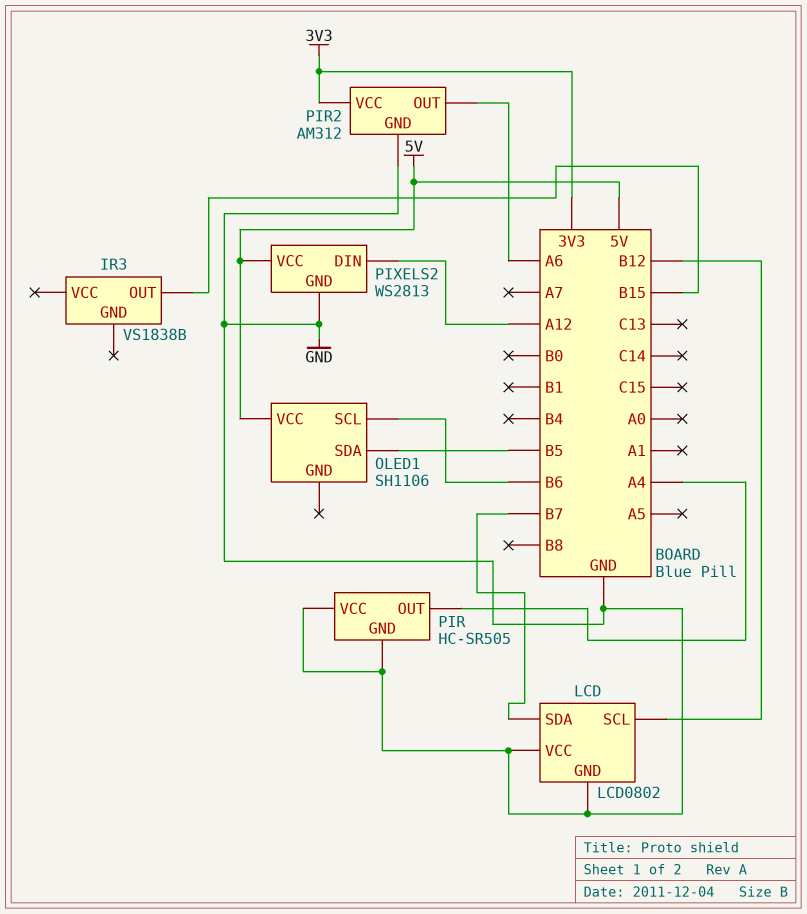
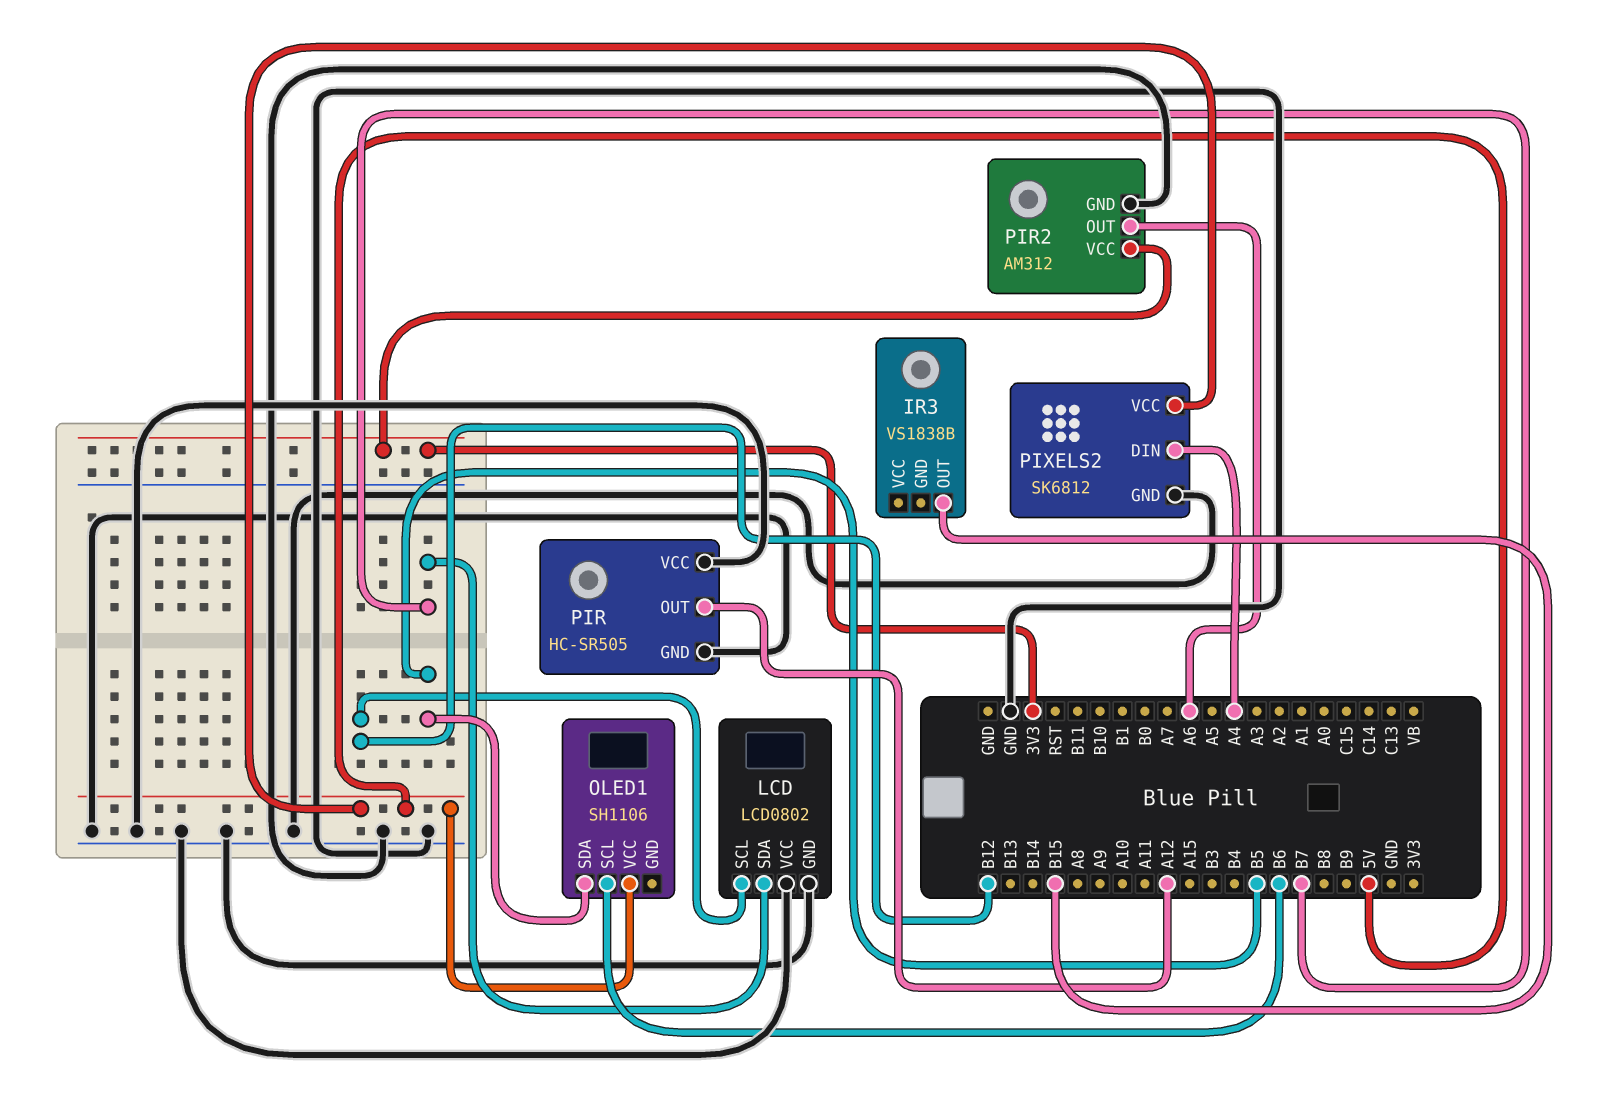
PIR pin OUT: A4 -> A12
PIXELS2: WS2813 -> SK6812
PIXELS2 pin DIN: A12 -> A4

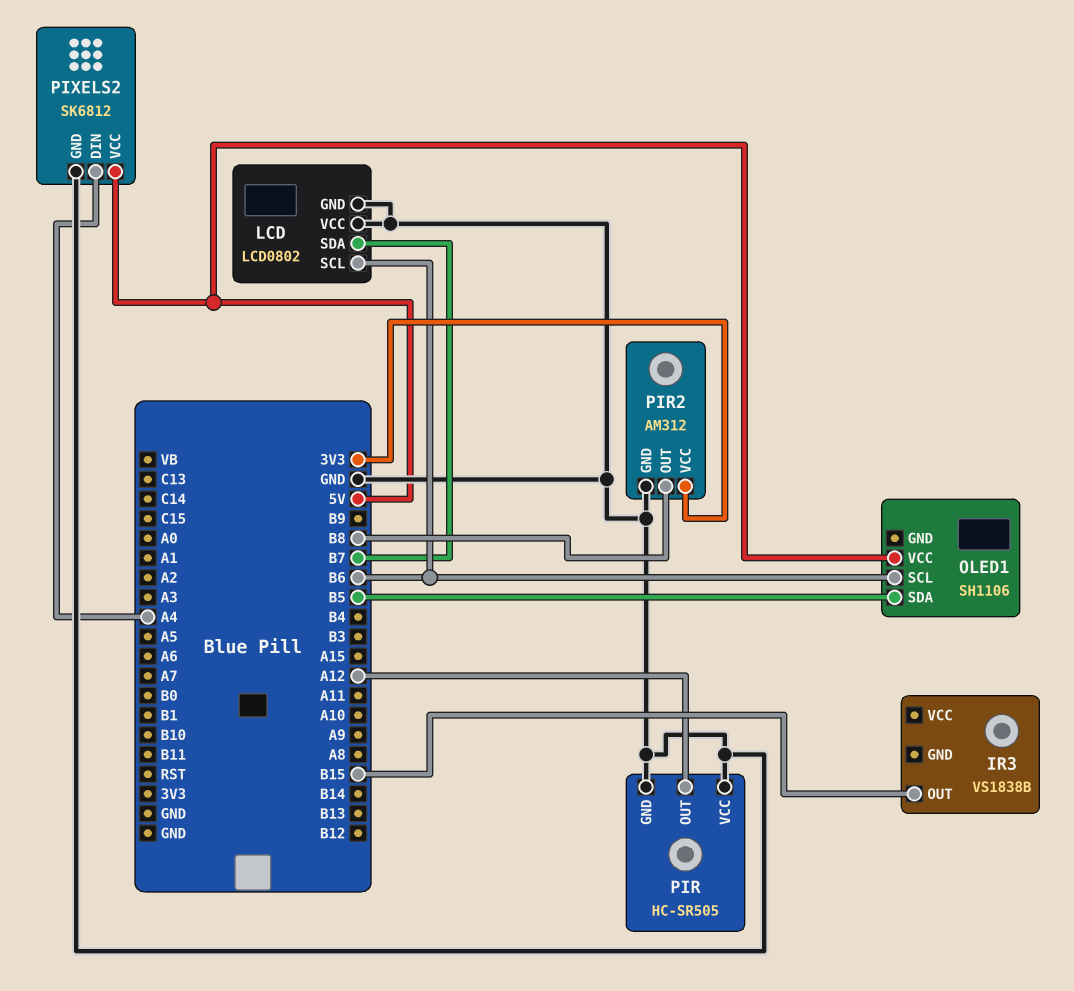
LCD pin SCL: B12 -> B6
PIR2 pin OUT: A6 -> B8

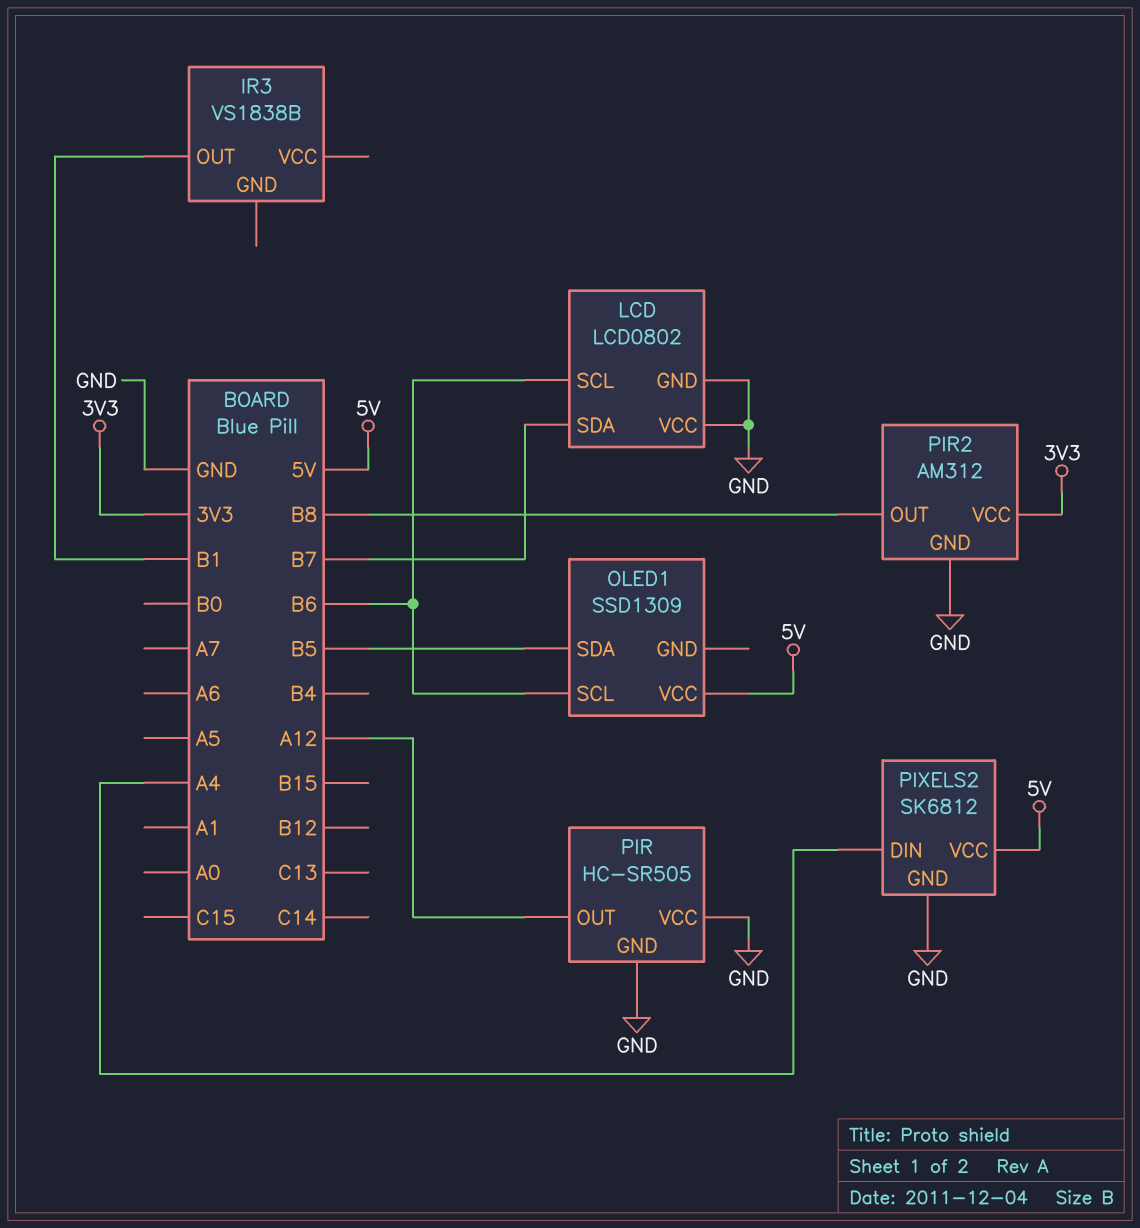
IR3 pin OUT: B15 -> B1
OLED1: SH1106 -> SSD1309

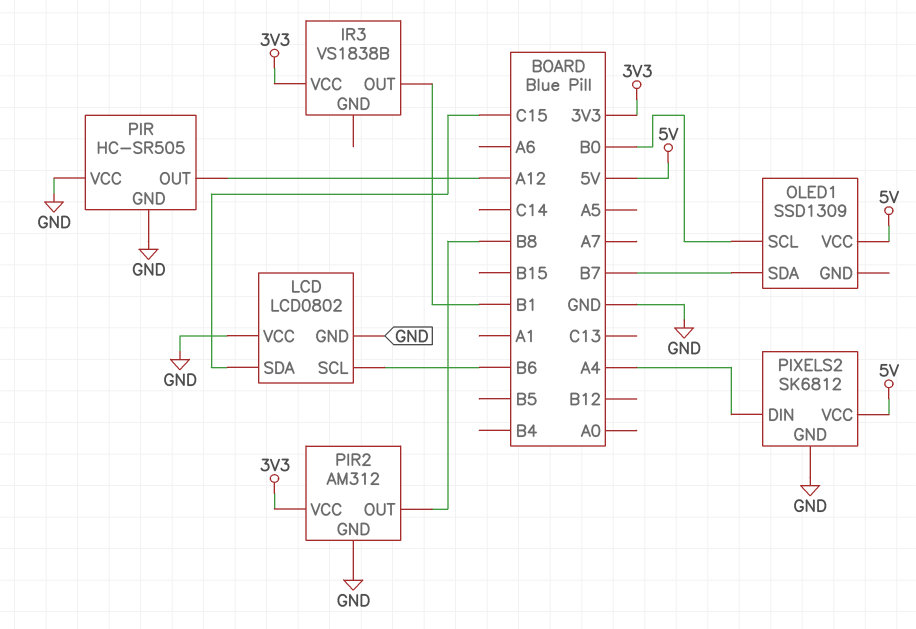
IR3 pin VCC: none -> 3V3
LCD pin SDA: B7 -> C15
OLED1 pin SCL: B6 -> B0
OLED1 pin SDA: B5 -> B7

